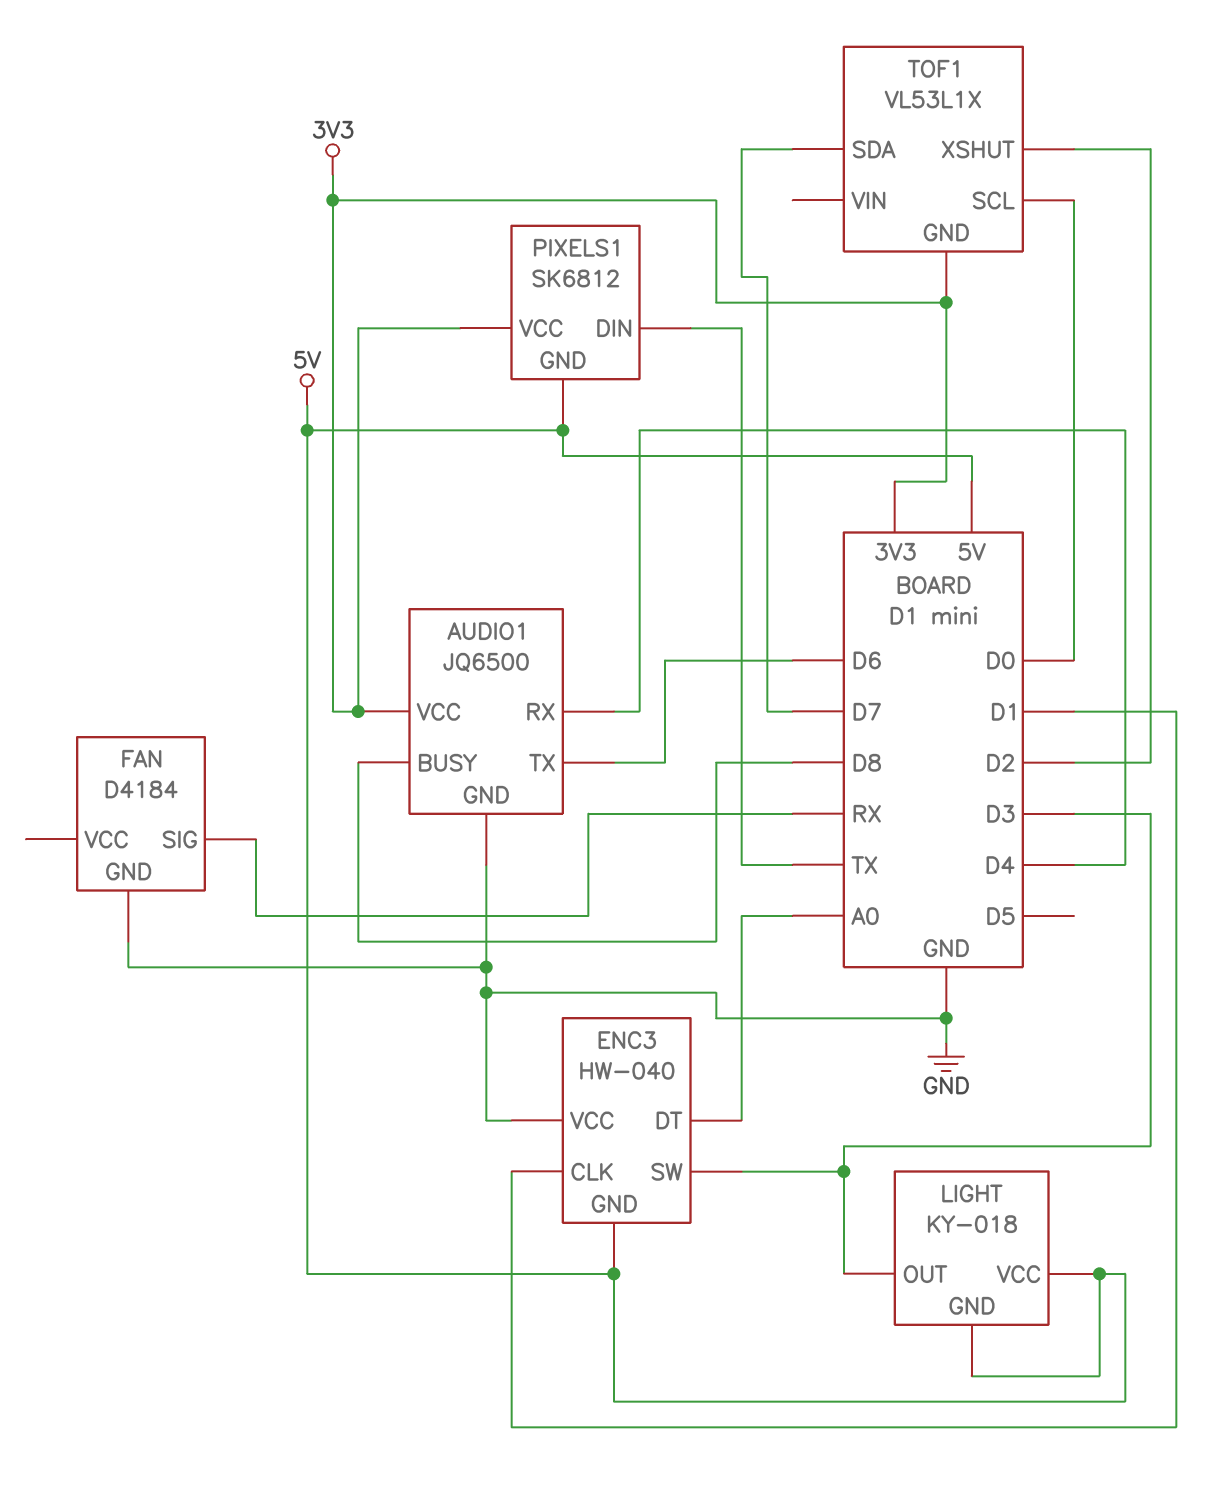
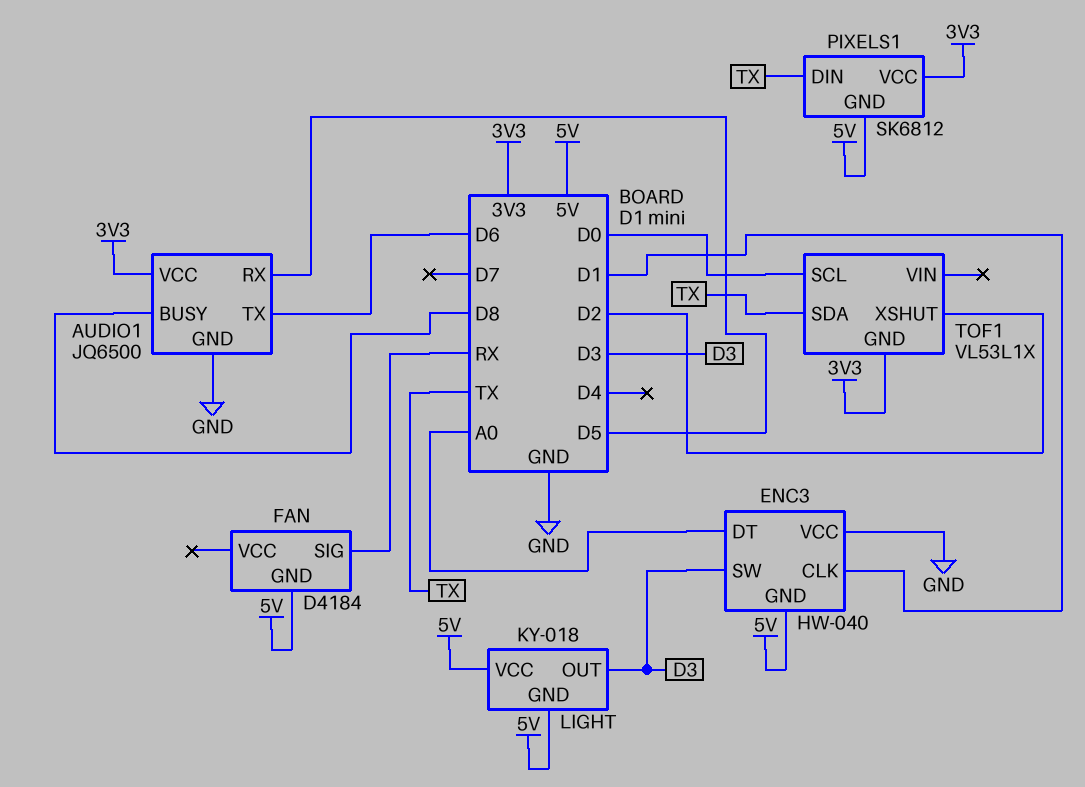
AUDIO1 pin RX: D4 -> D5
FAN pin GND: GND -> 5V
TOF1 pin SDA: D7 -> TX

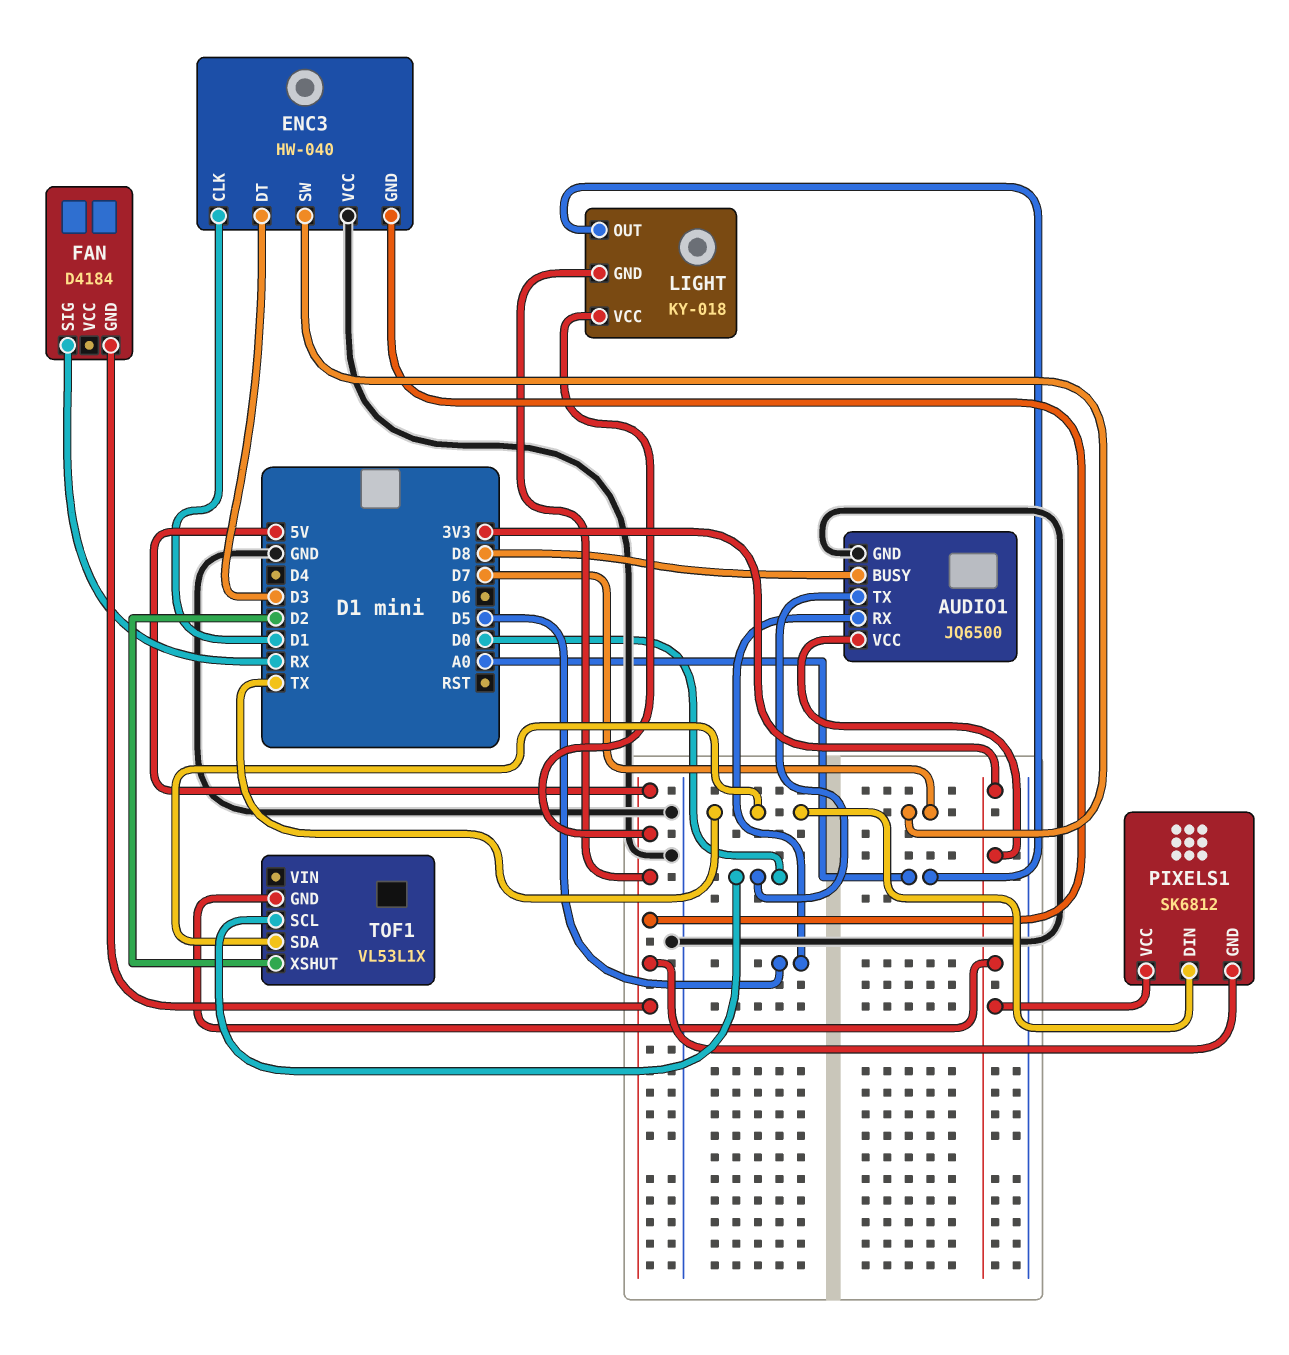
AUDIO1 pin TX: D6 -> D0
ENC3 pin DT: A0 -> D3
ENC3 pin SW: D3 -> D7
LIGHT pin OUT: D3 -> A0

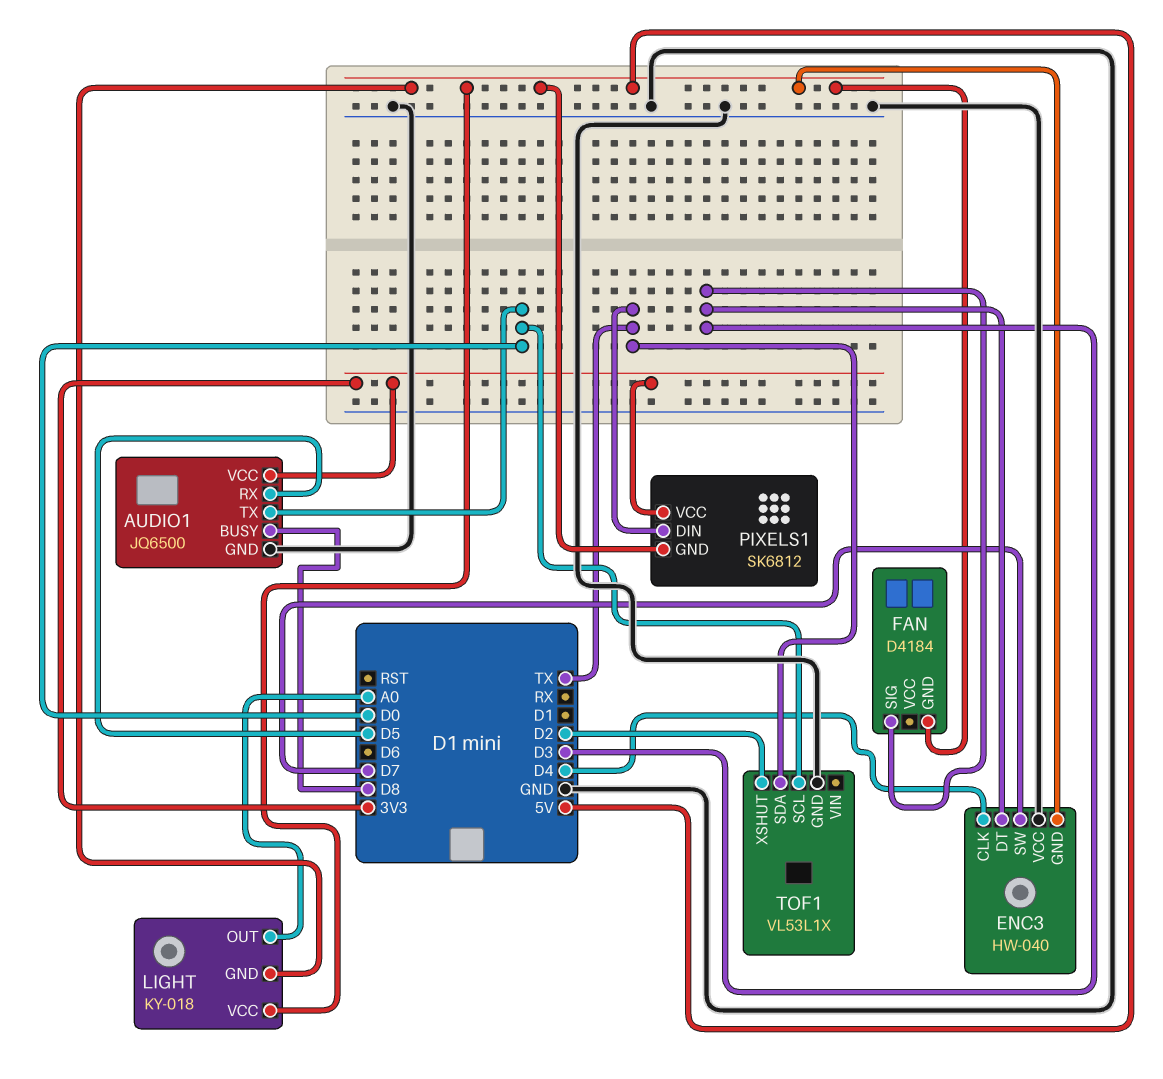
ENC3 pin CLK: D1 -> D4
FAN pin SIG: RX -> D3
TOF1 pin GND: 3V3 -> GND

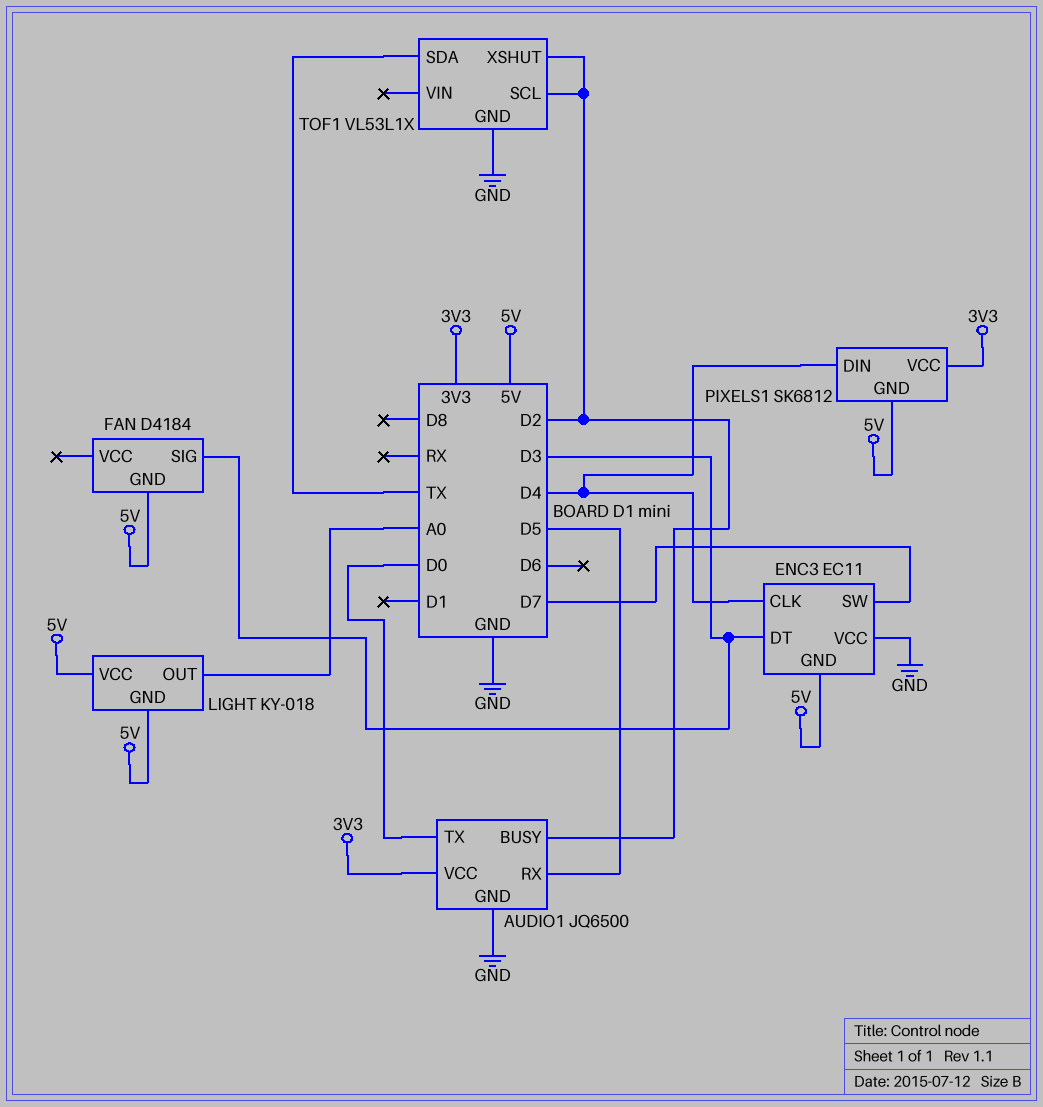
AUDIO1 pin BUSY: D8 -> D2
ENC3: HW-040 -> EC11
PIXELS1 pin DIN: TX -> D4
TOF1 pin SCL: D0 -> D2

